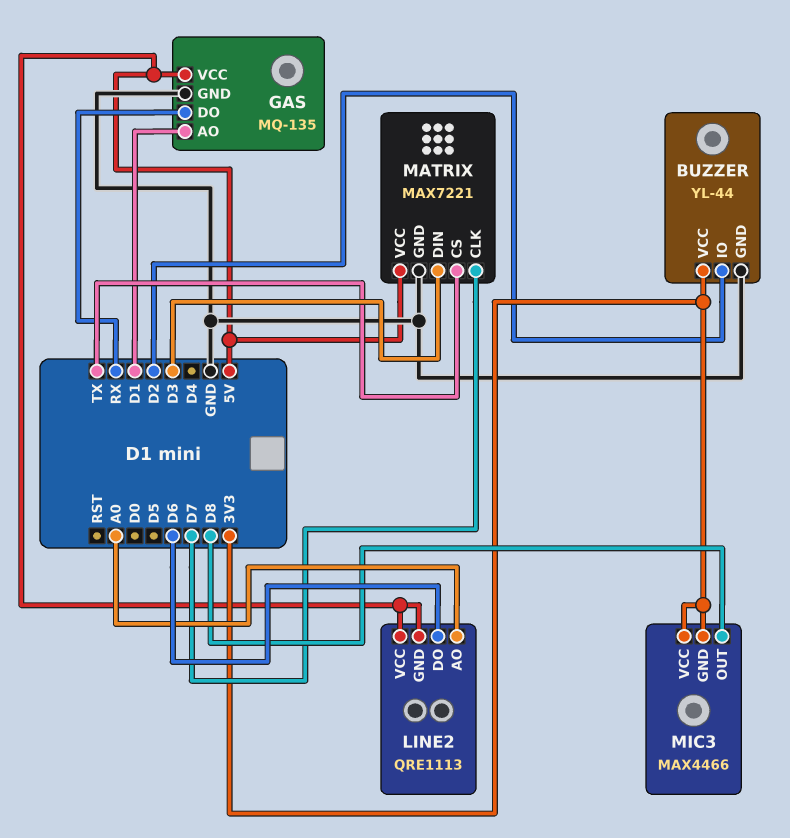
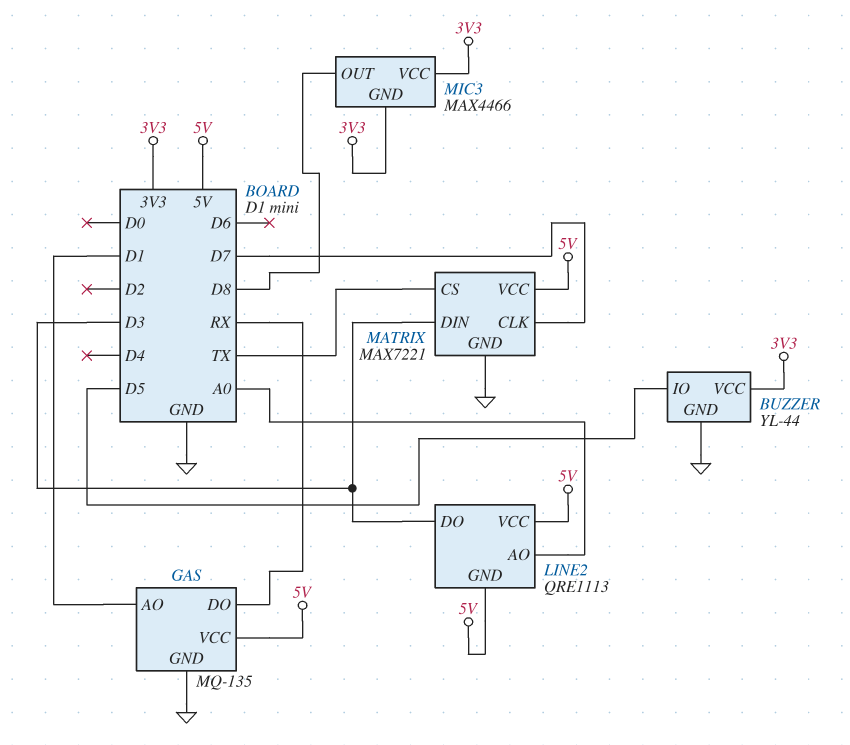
BUZZER pin IO: D2 -> D5
LINE2 pin DO: D6 -> D3

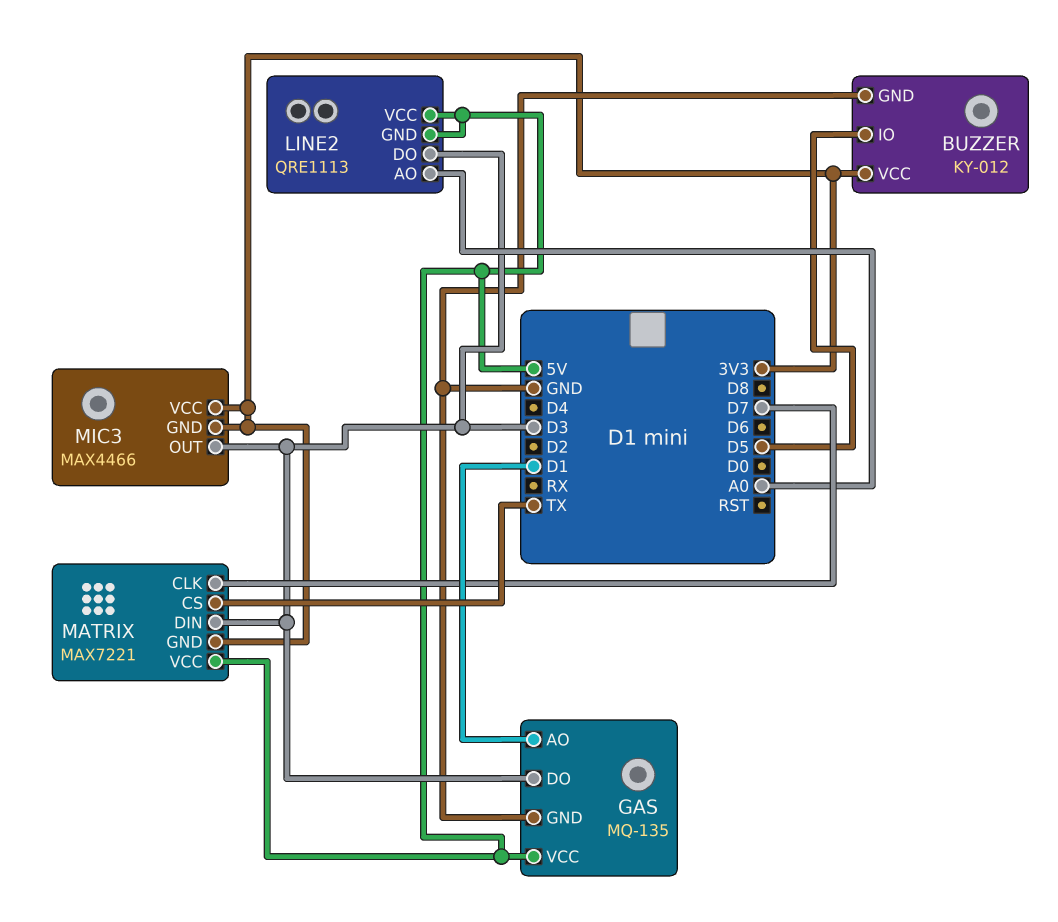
BUZZER: YL-44 -> KY-012
GAS pin DO: RX -> D3
MATRIX pin GND: GND -> 3V3
MIC3 pin OUT: D8 -> D3

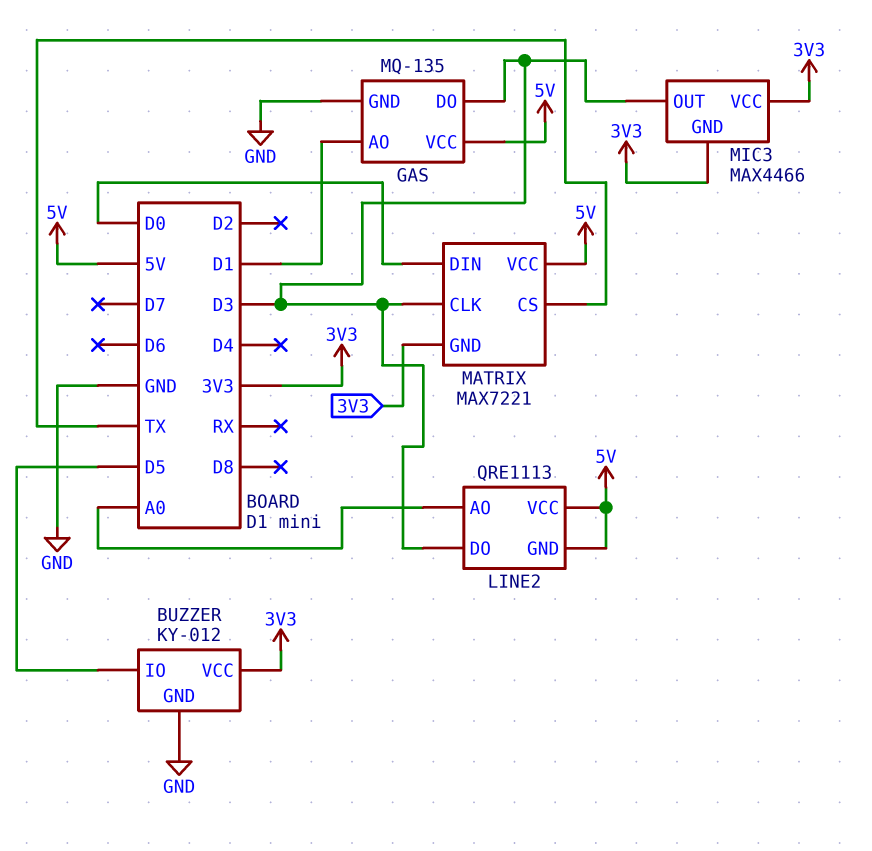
MATRIX pin CLK: D7 -> D3
MATRIX pin DIN: D3 -> D0

